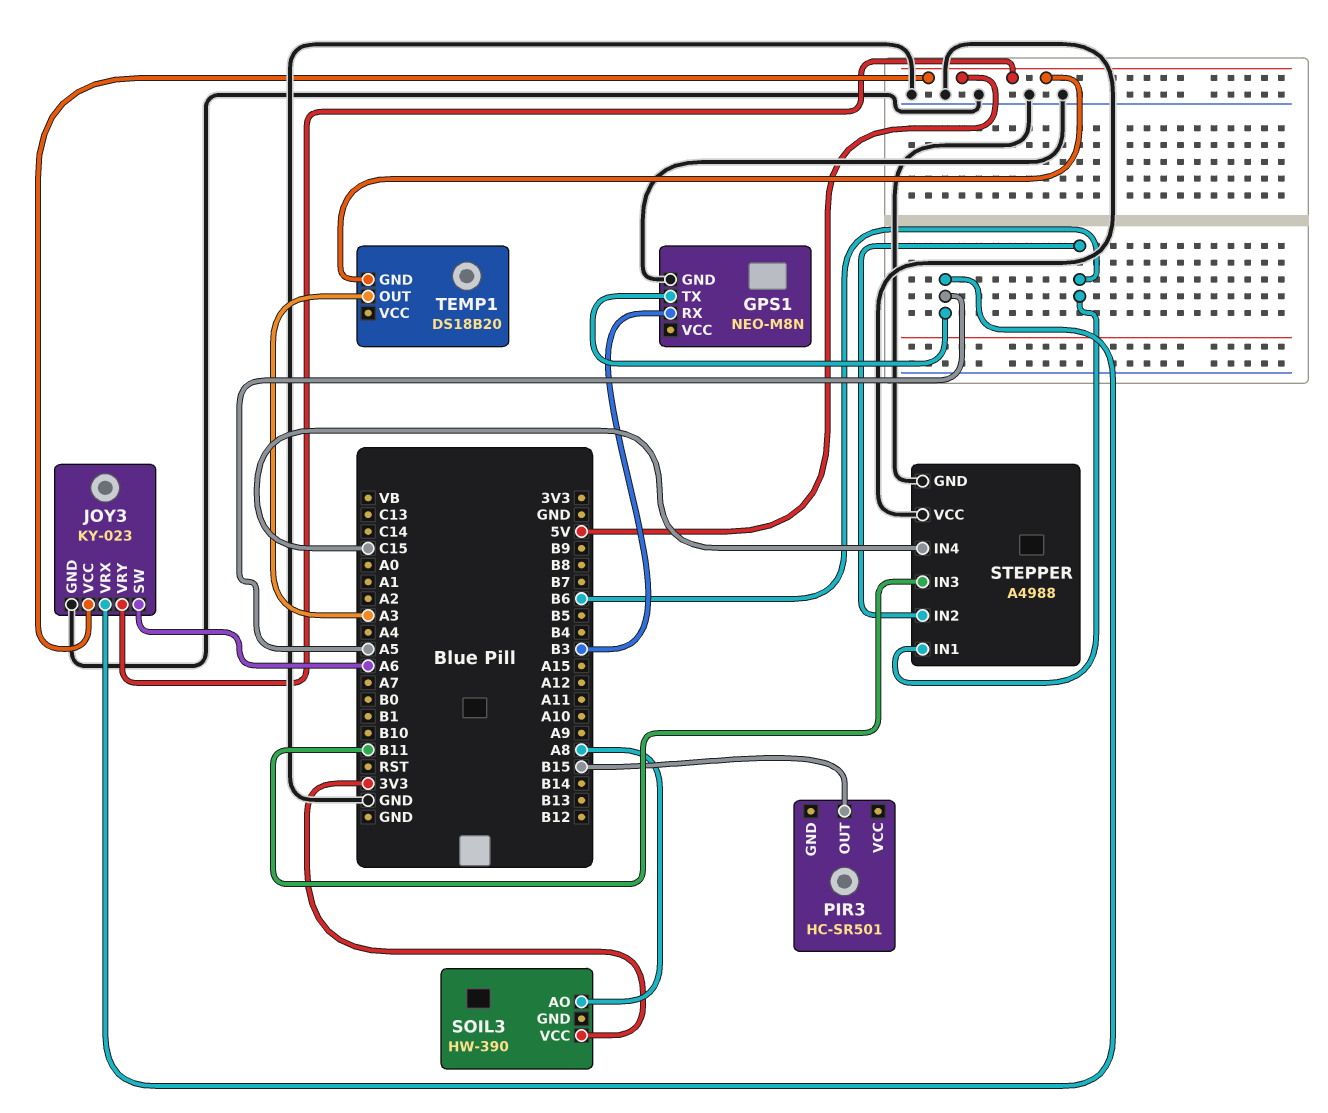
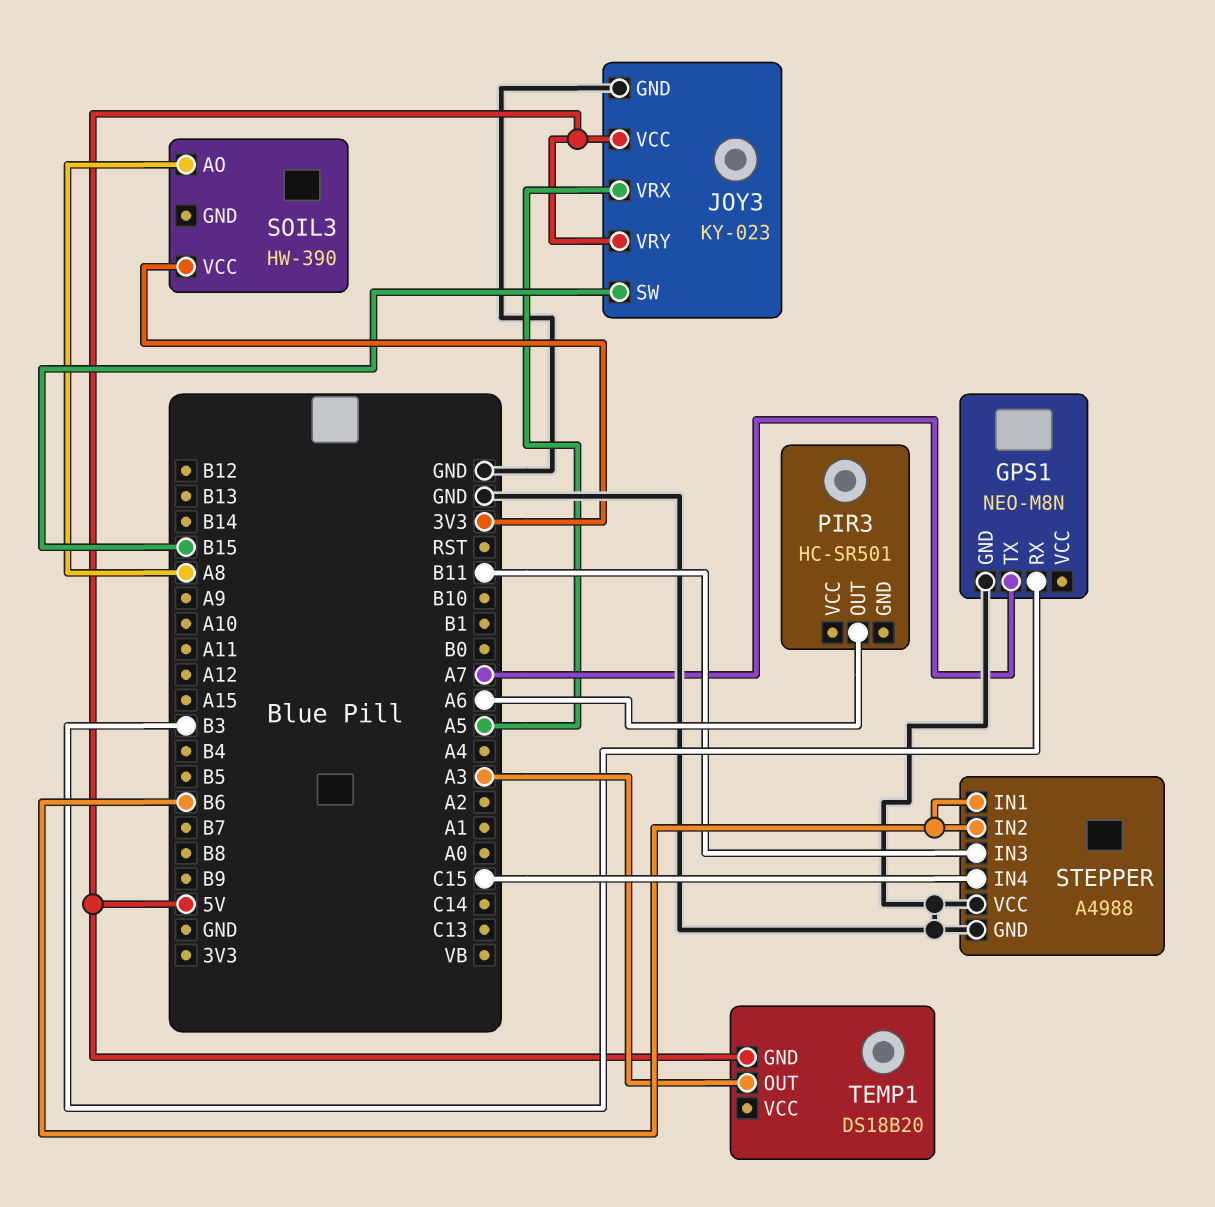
GPS1 pin TX: A5 -> A7
JOY3 pin SW: A6 -> B15
PIR3 pin OUT: B15 -> A6

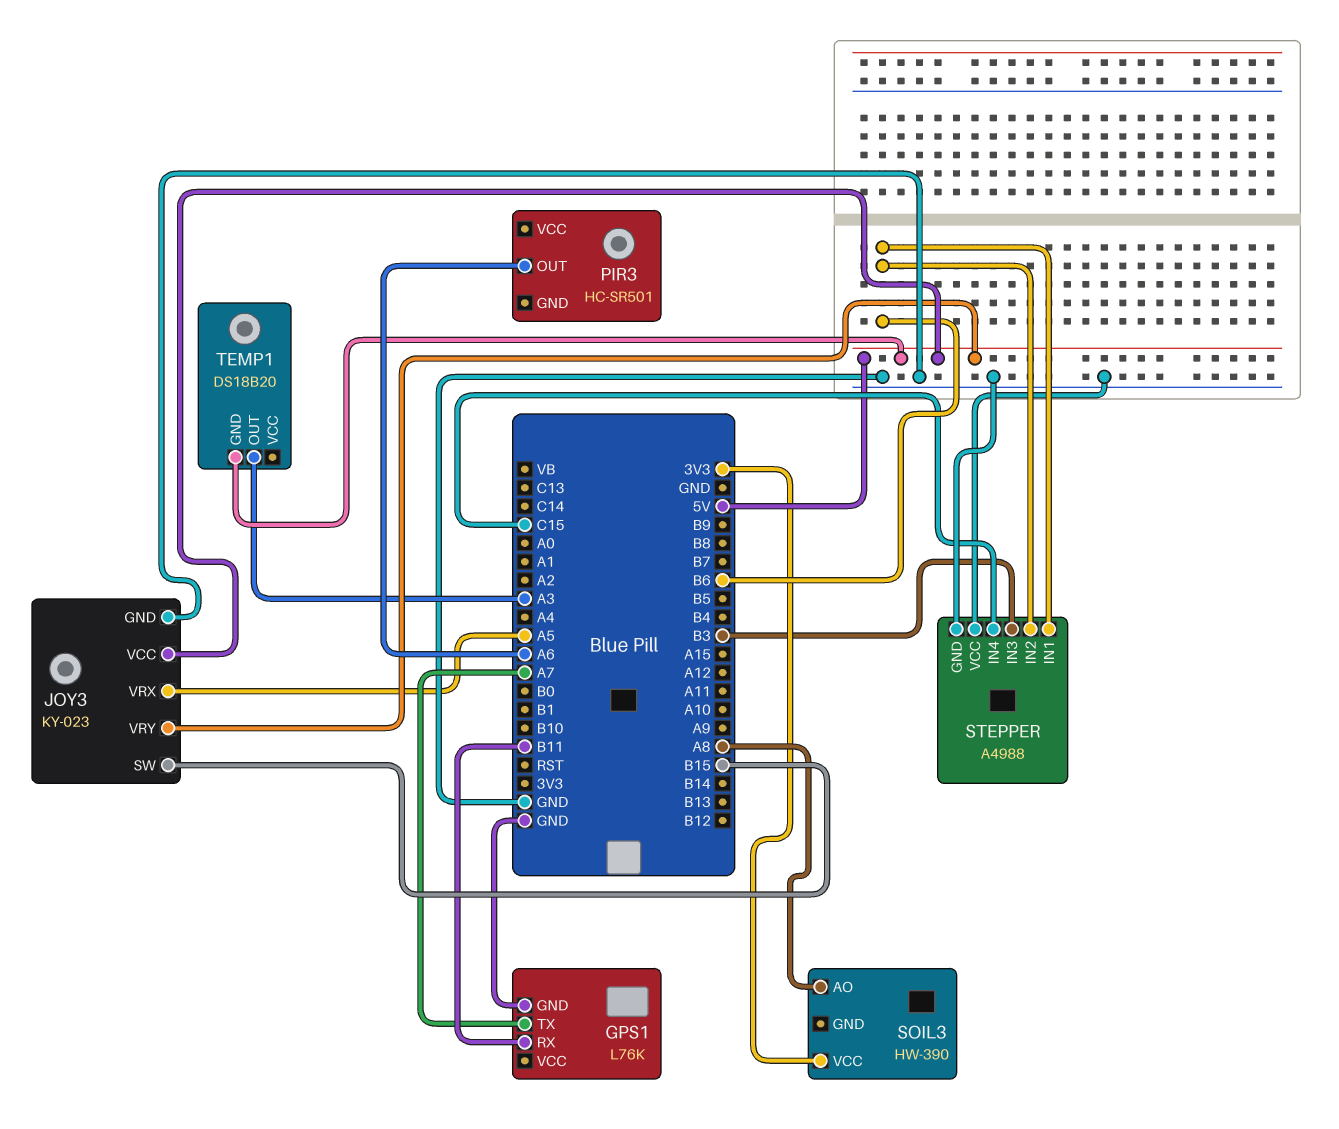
GPS1: NEO-M8N -> L76K
GPS1 pin RX: B3 -> B11
STEPPER pin IN3: B11 -> B3

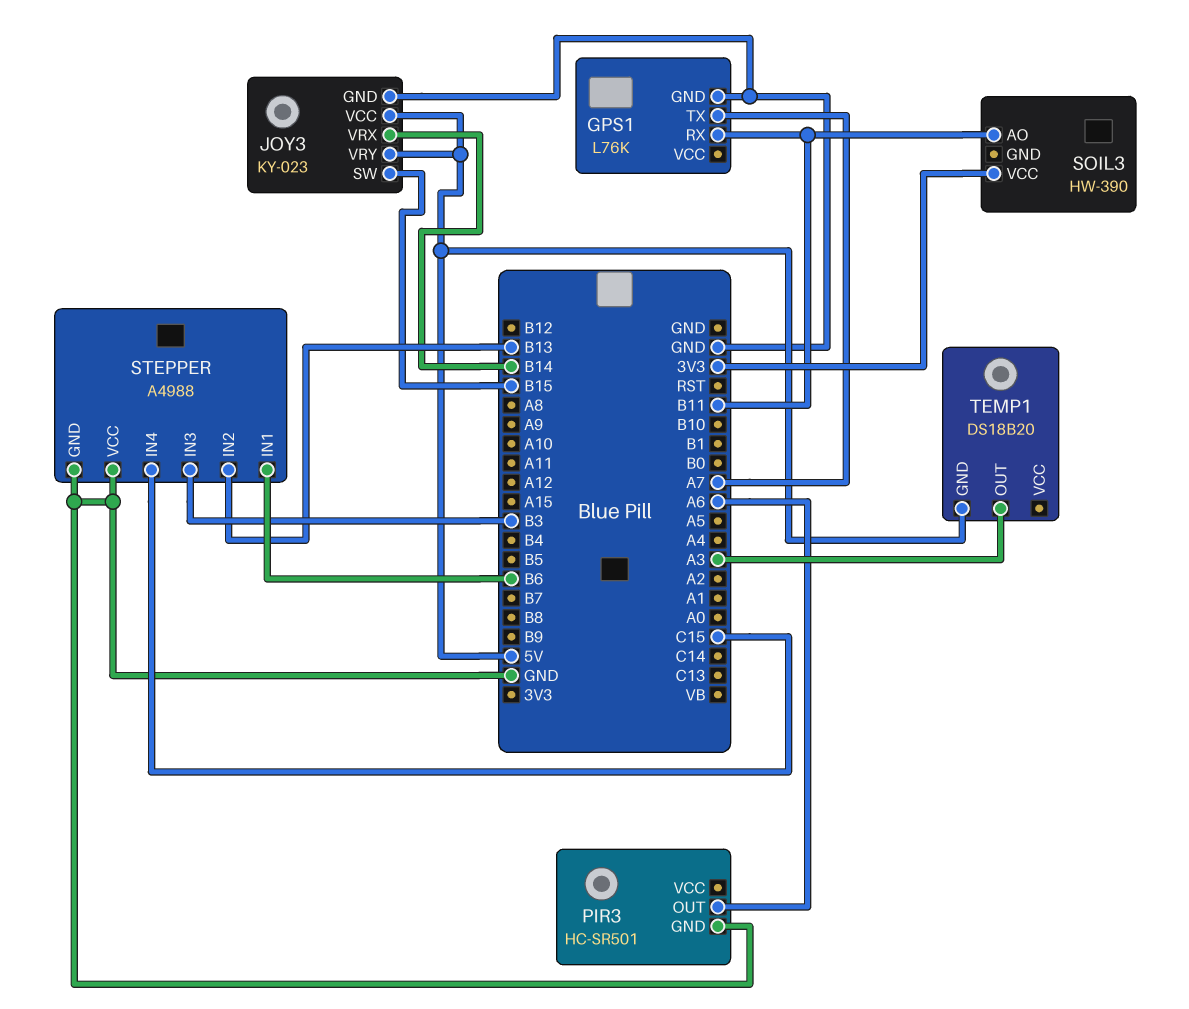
JOY3 pin VRX: A5 -> B14
PIR3 pin GND: none -> GND
SOIL3 pin AO: A8 -> B11
STEPPER pin IN2: B6 -> B13

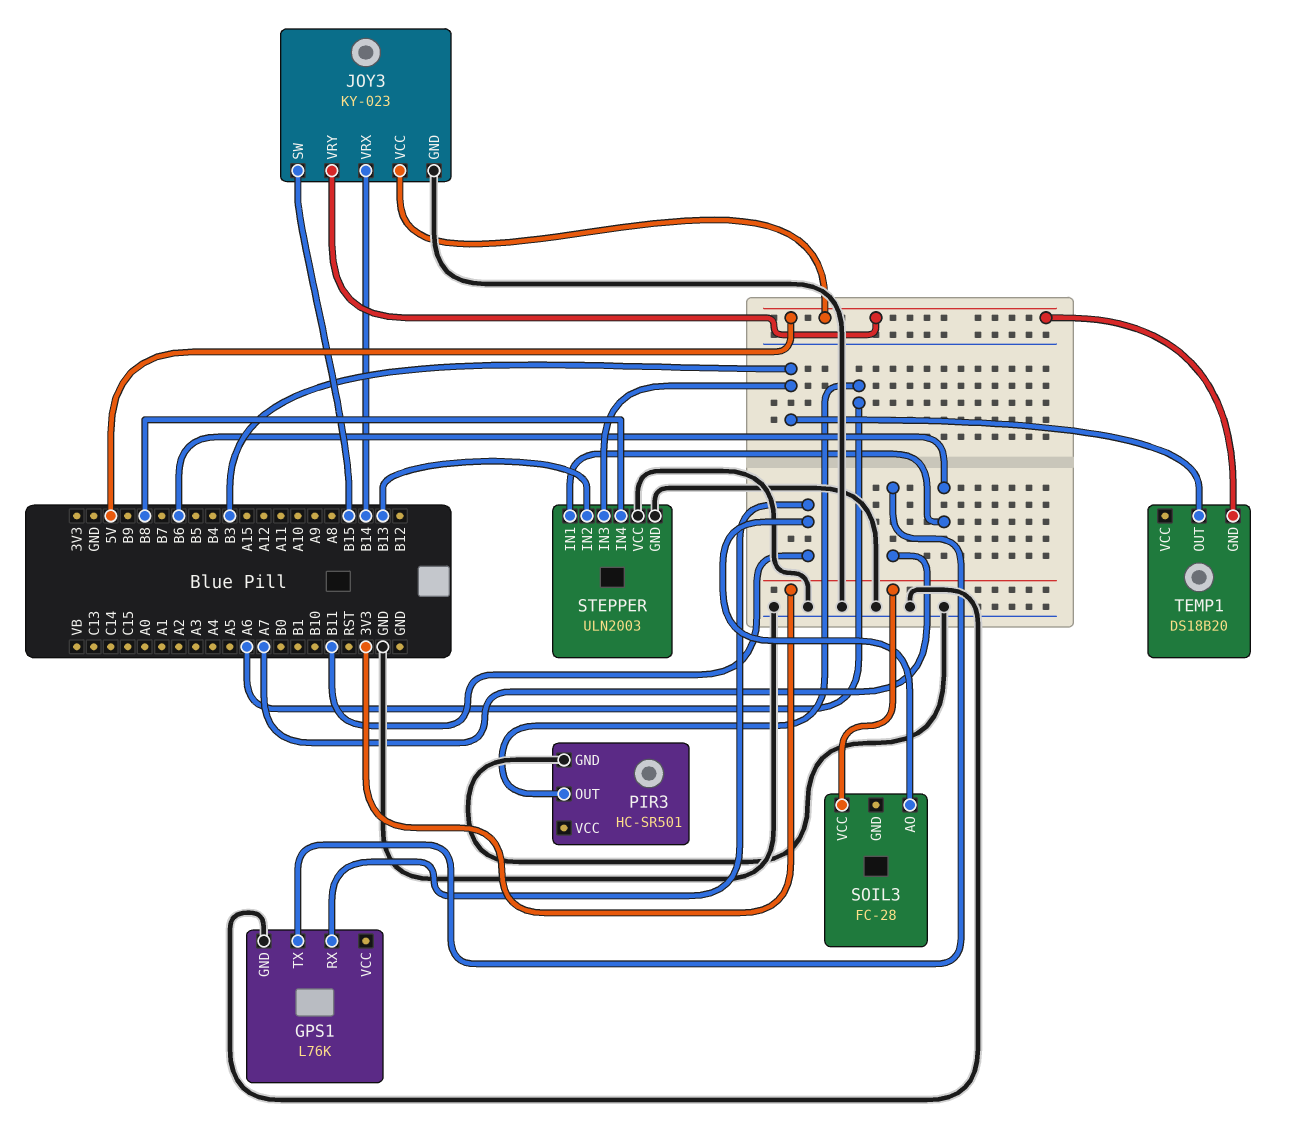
SOIL3: HW-390 -> FC-28
STEPPER: A4988 -> ULN2003
STEPPER pin IN4: C15 -> B8
TEMP1 pin OUT: A3 -> B3

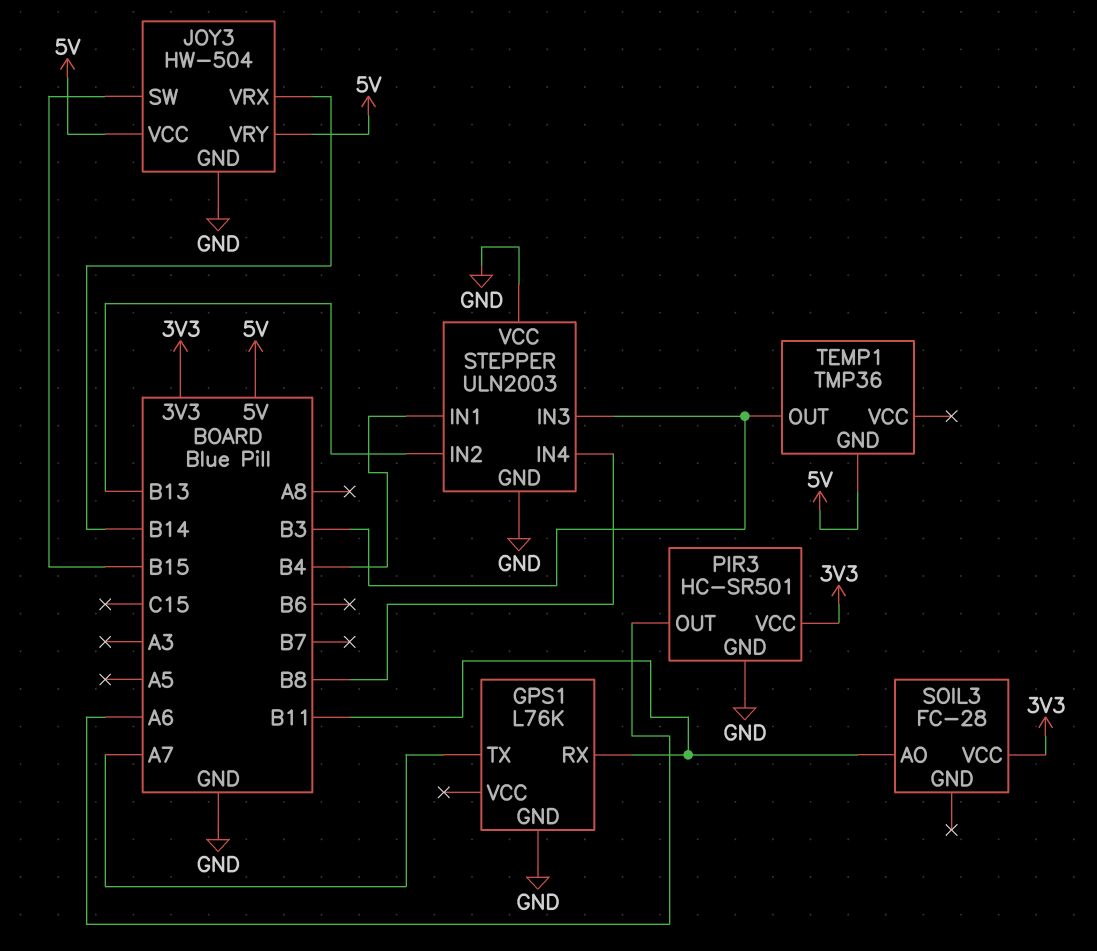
JOY3: KY-023 -> HW-504
PIR3 pin VCC: none -> 3V3
STEPPER pin IN1: B6 -> B4
TEMP1: DS18B20 -> TMP36

